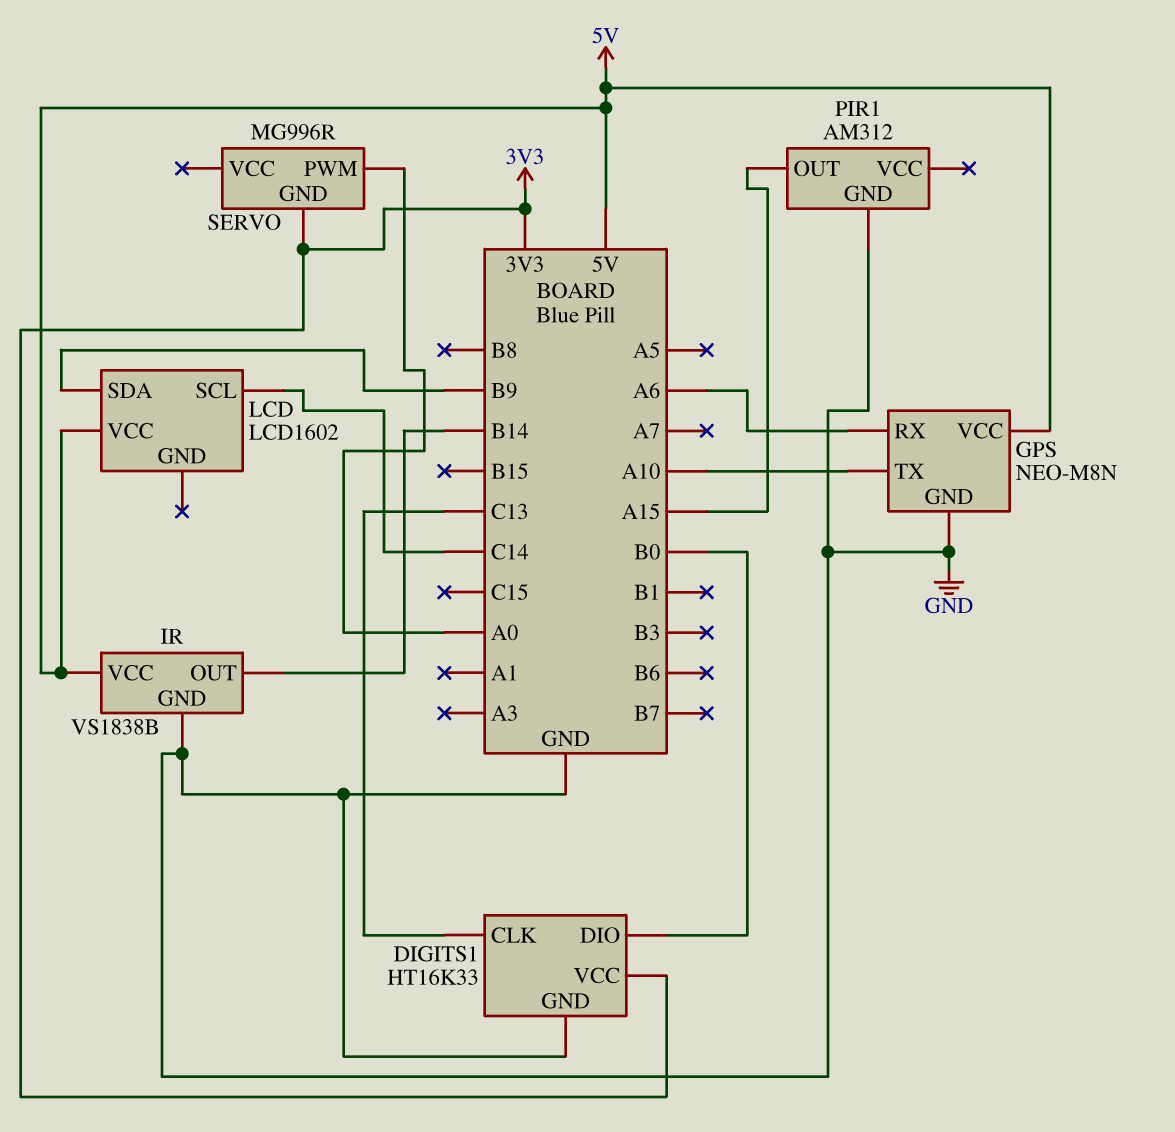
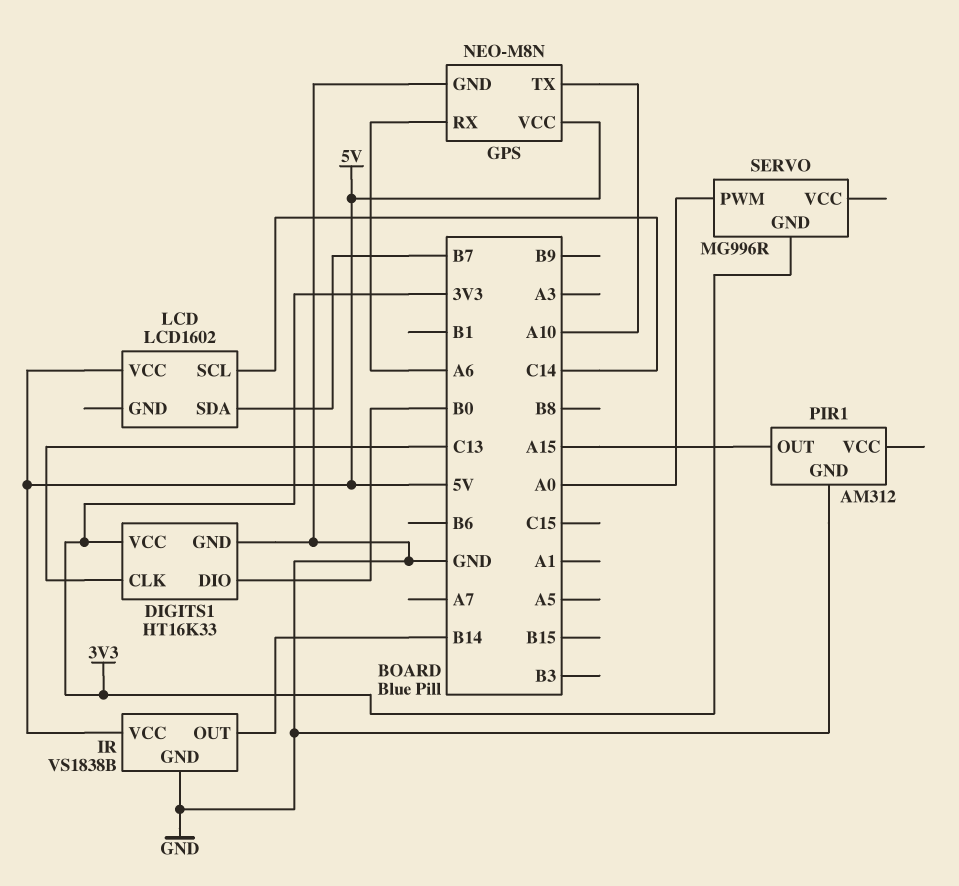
LCD pin SDA: B9 -> B7

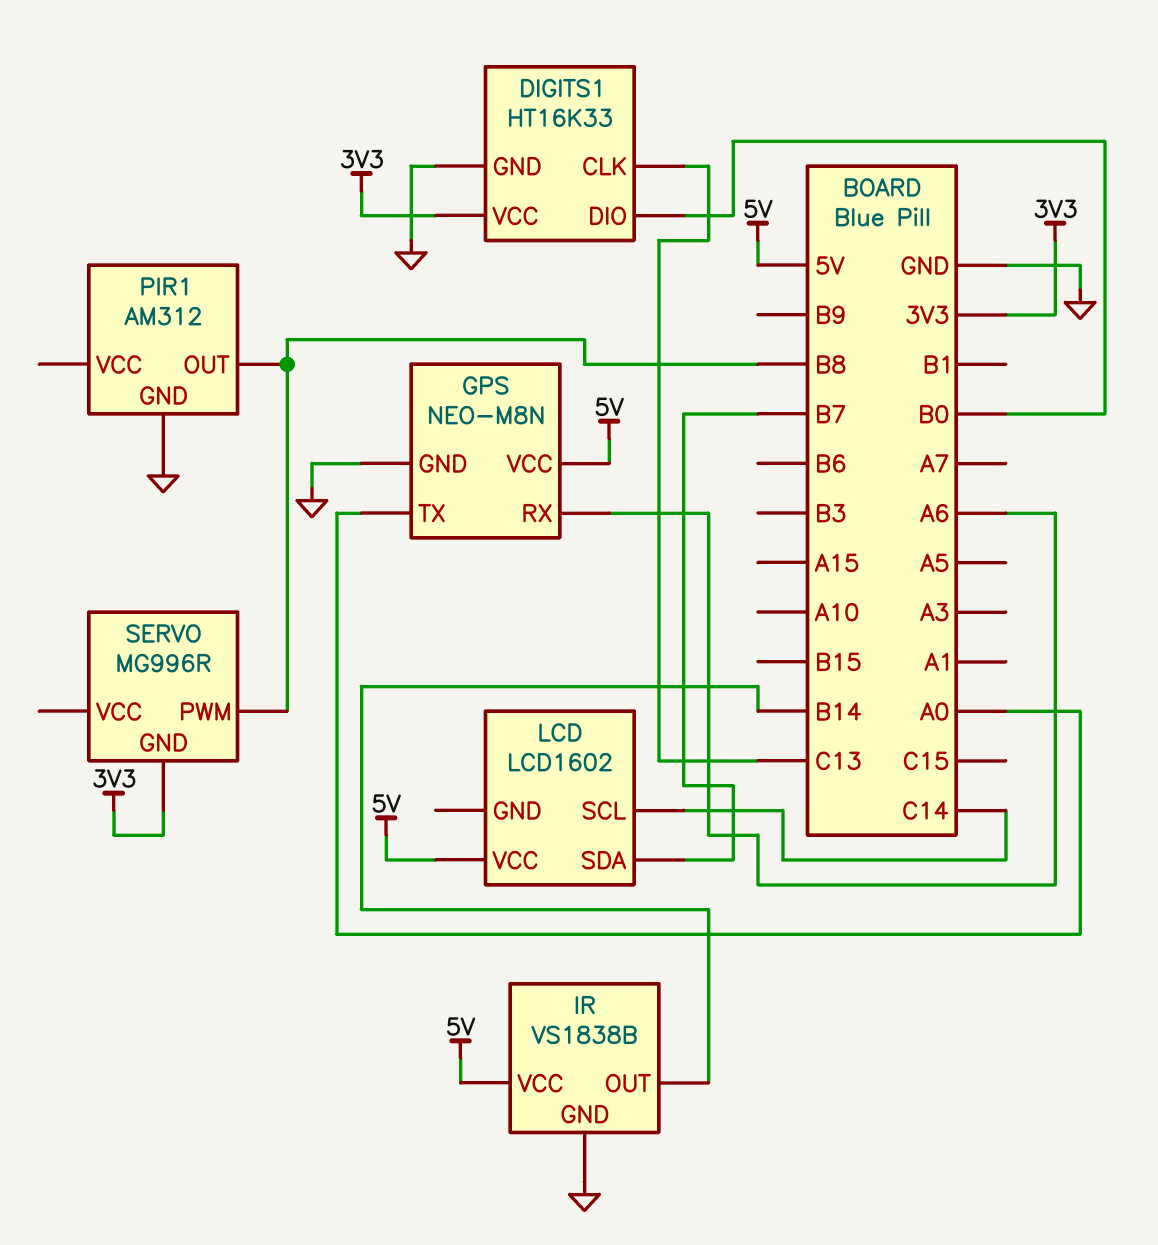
GPS pin TX: A10 -> A0
PIR1 pin OUT: A15 -> B8
SERVO pin PWM: A0 -> B8

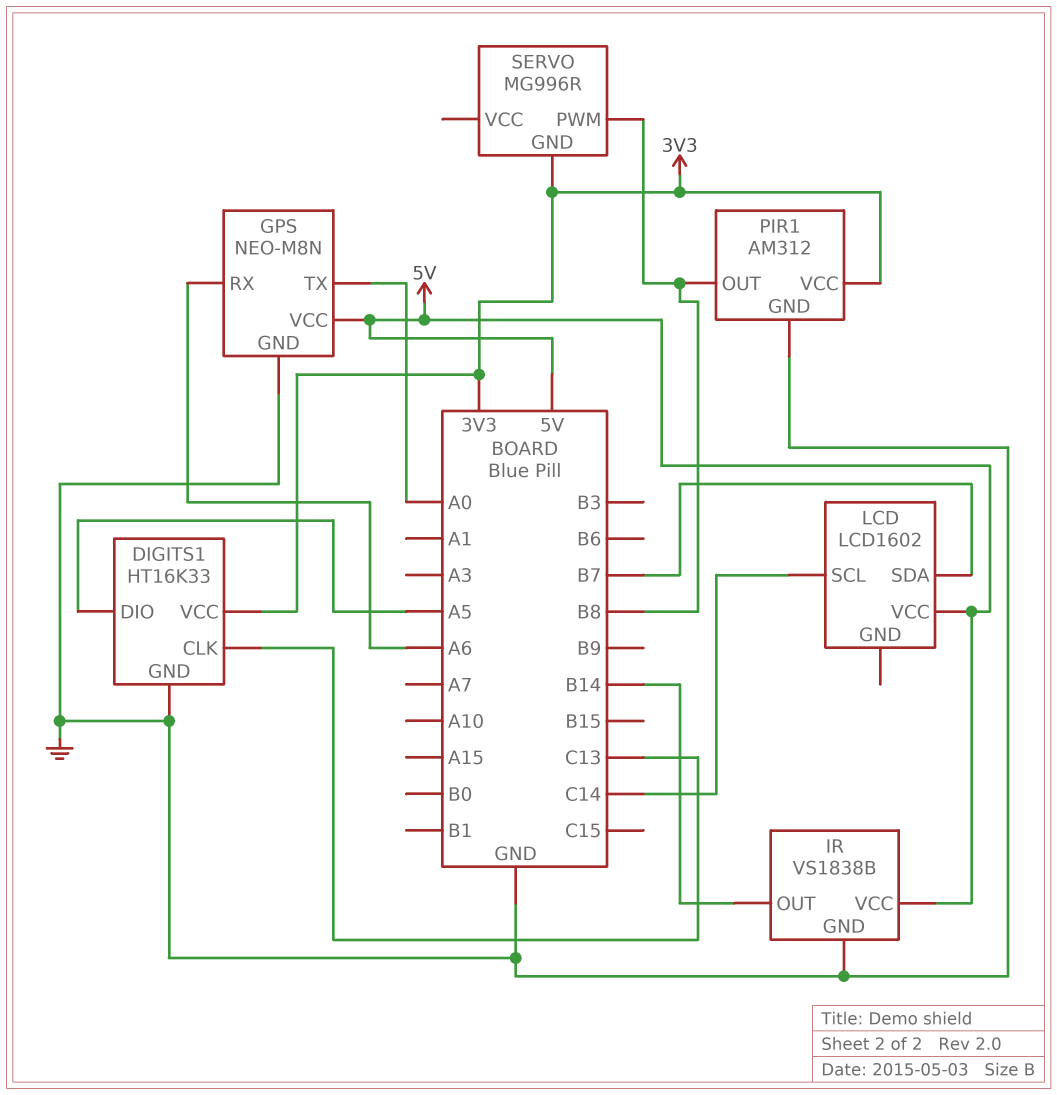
DIGITS1 pin DIO: B0 -> A5
PIR1 pin VCC: none -> 3V3

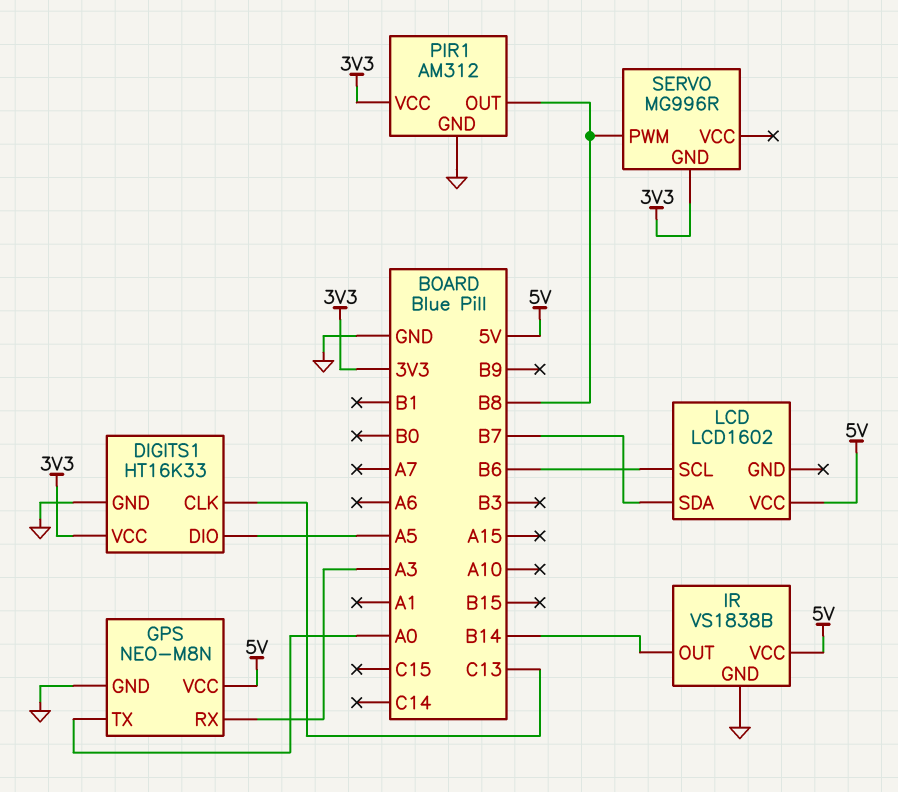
GPS pin RX: A6 -> A3
LCD pin SCL: C14 -> B6

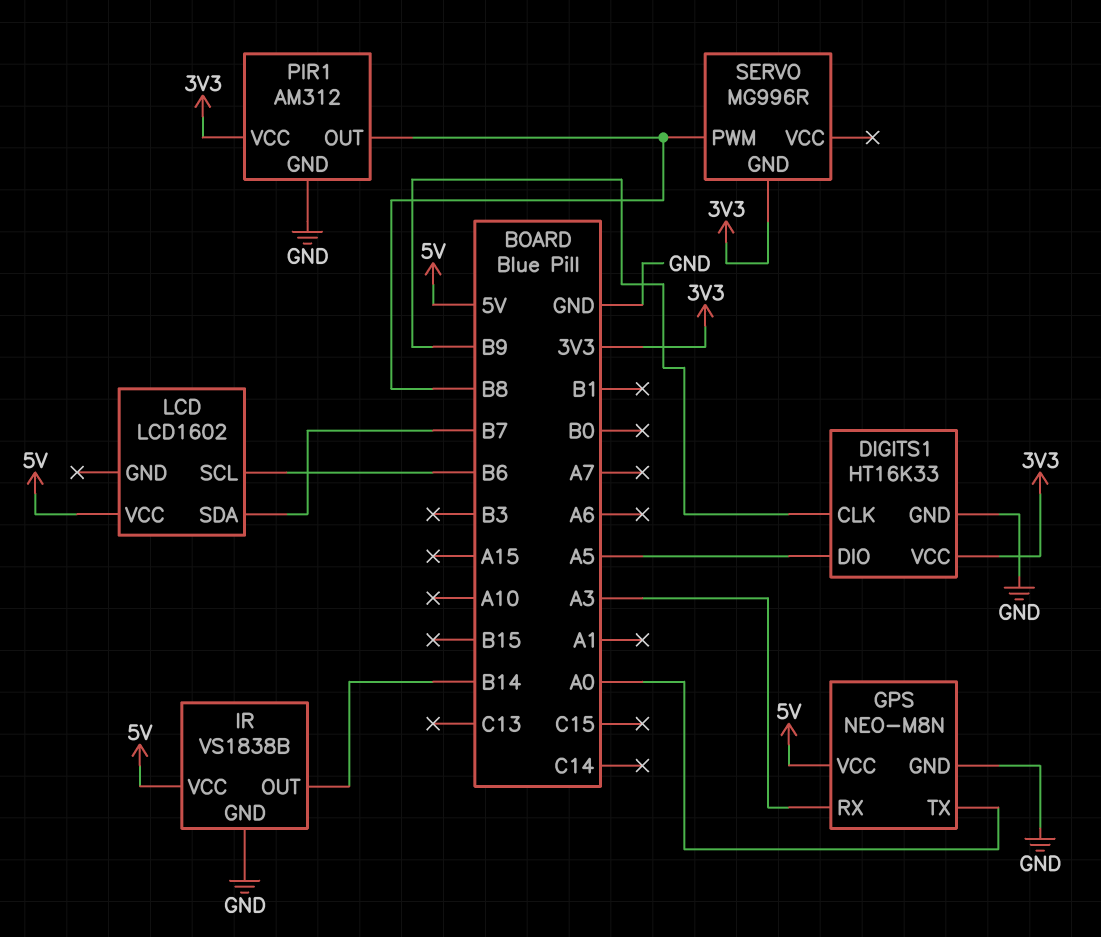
DIGITS1 pin CLK: C13 -> B9

